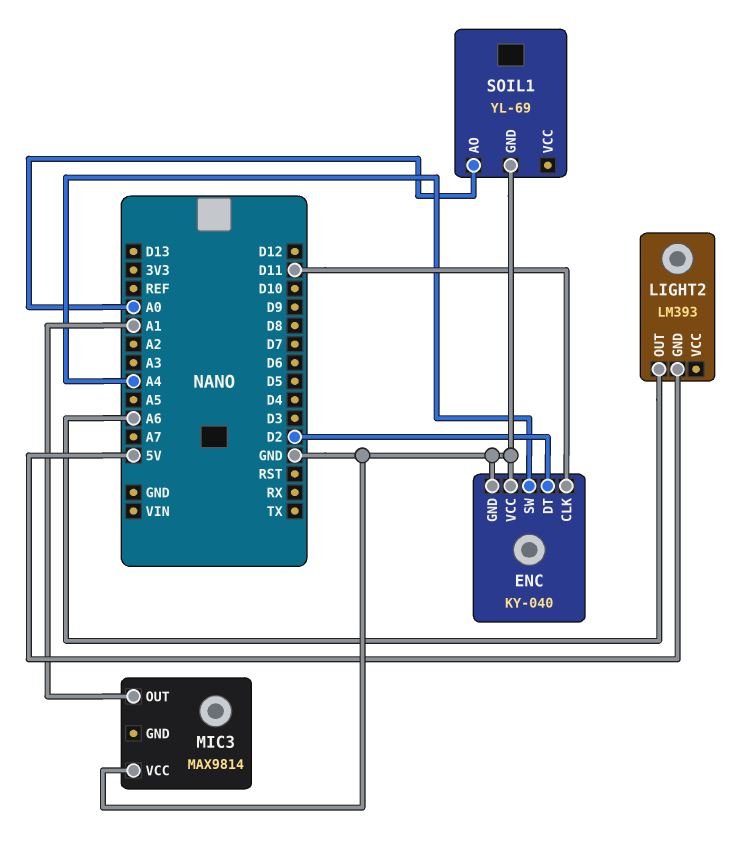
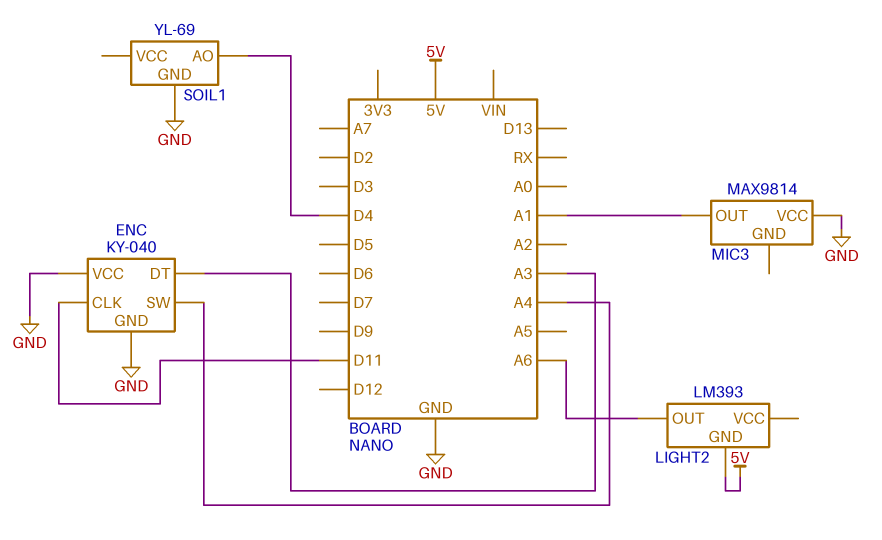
ENC pin DT: D2 -> A3
SOIL1 pin AO: A0 -> D4

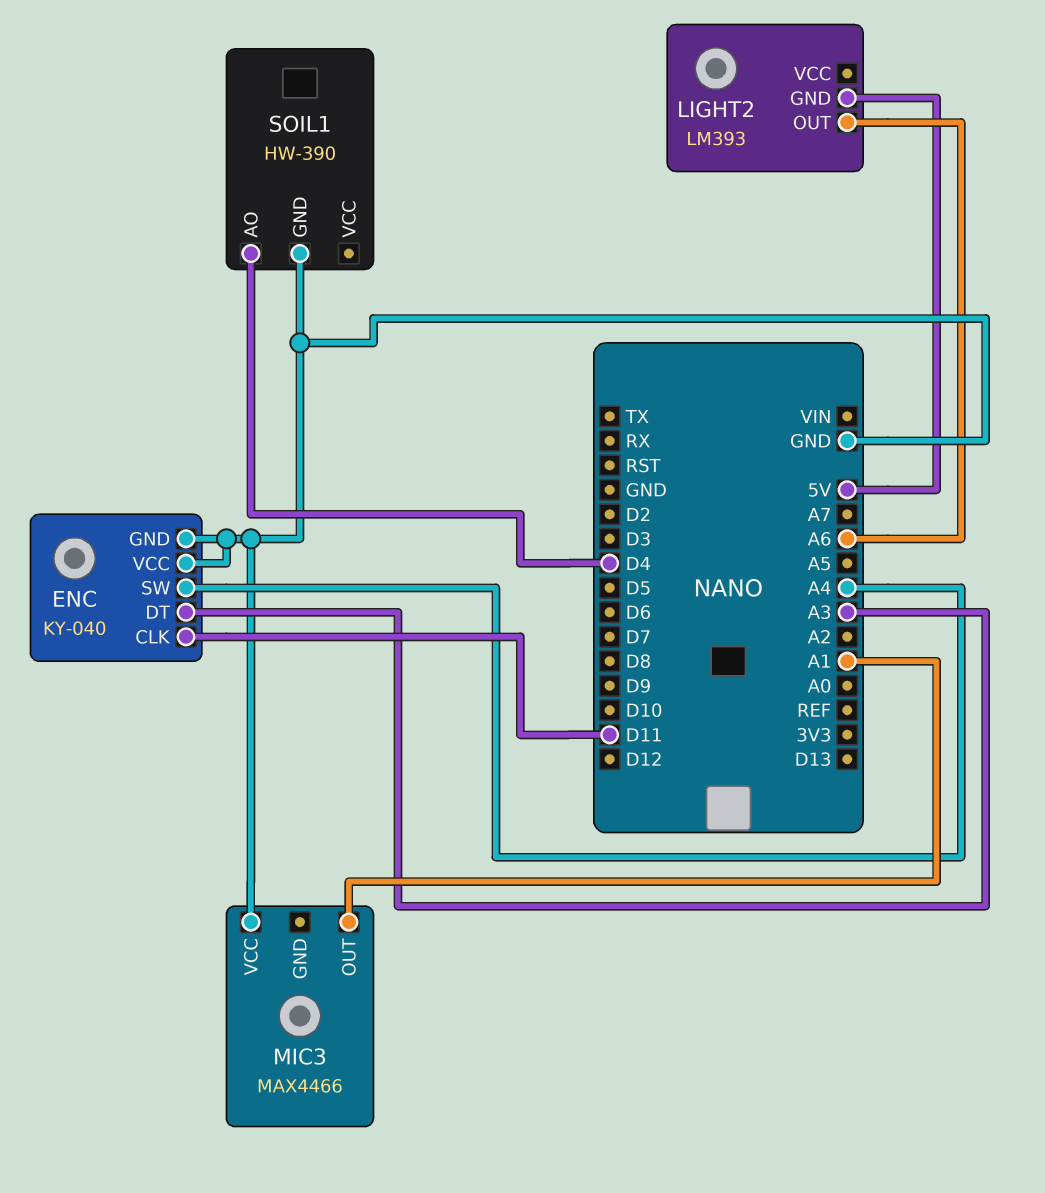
MIC3: MAX9814 -> MAX4466
SOIL1: YL-69 -> HW-390

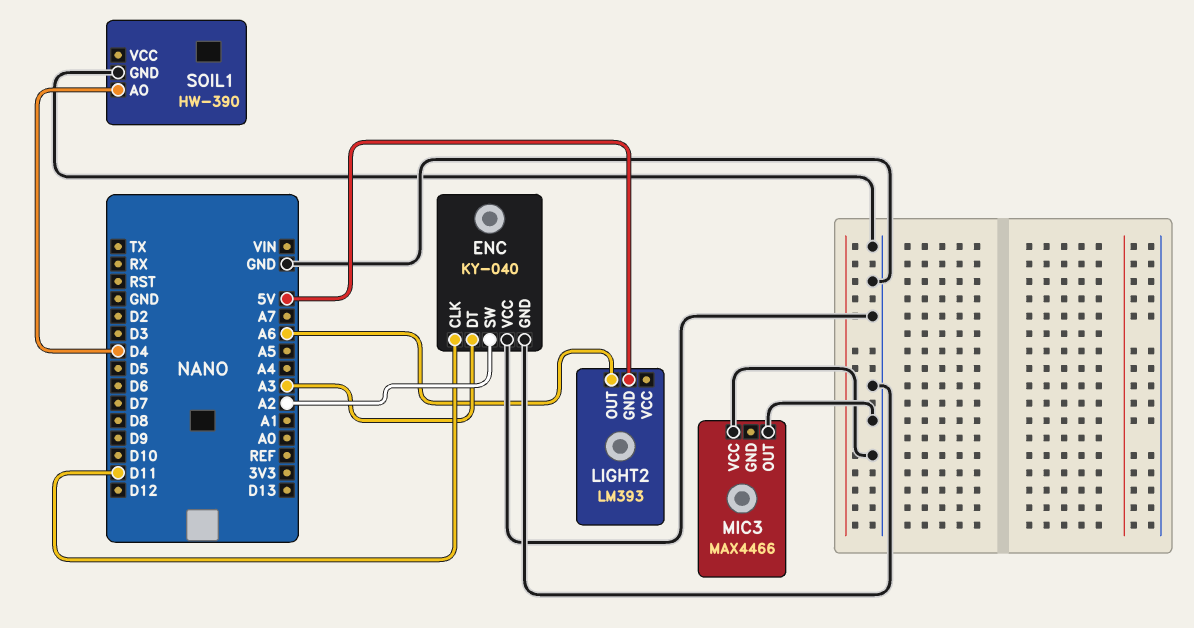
ENC pin SW: A4 -> A2
MIC3 pin OUT: A1 -> GND

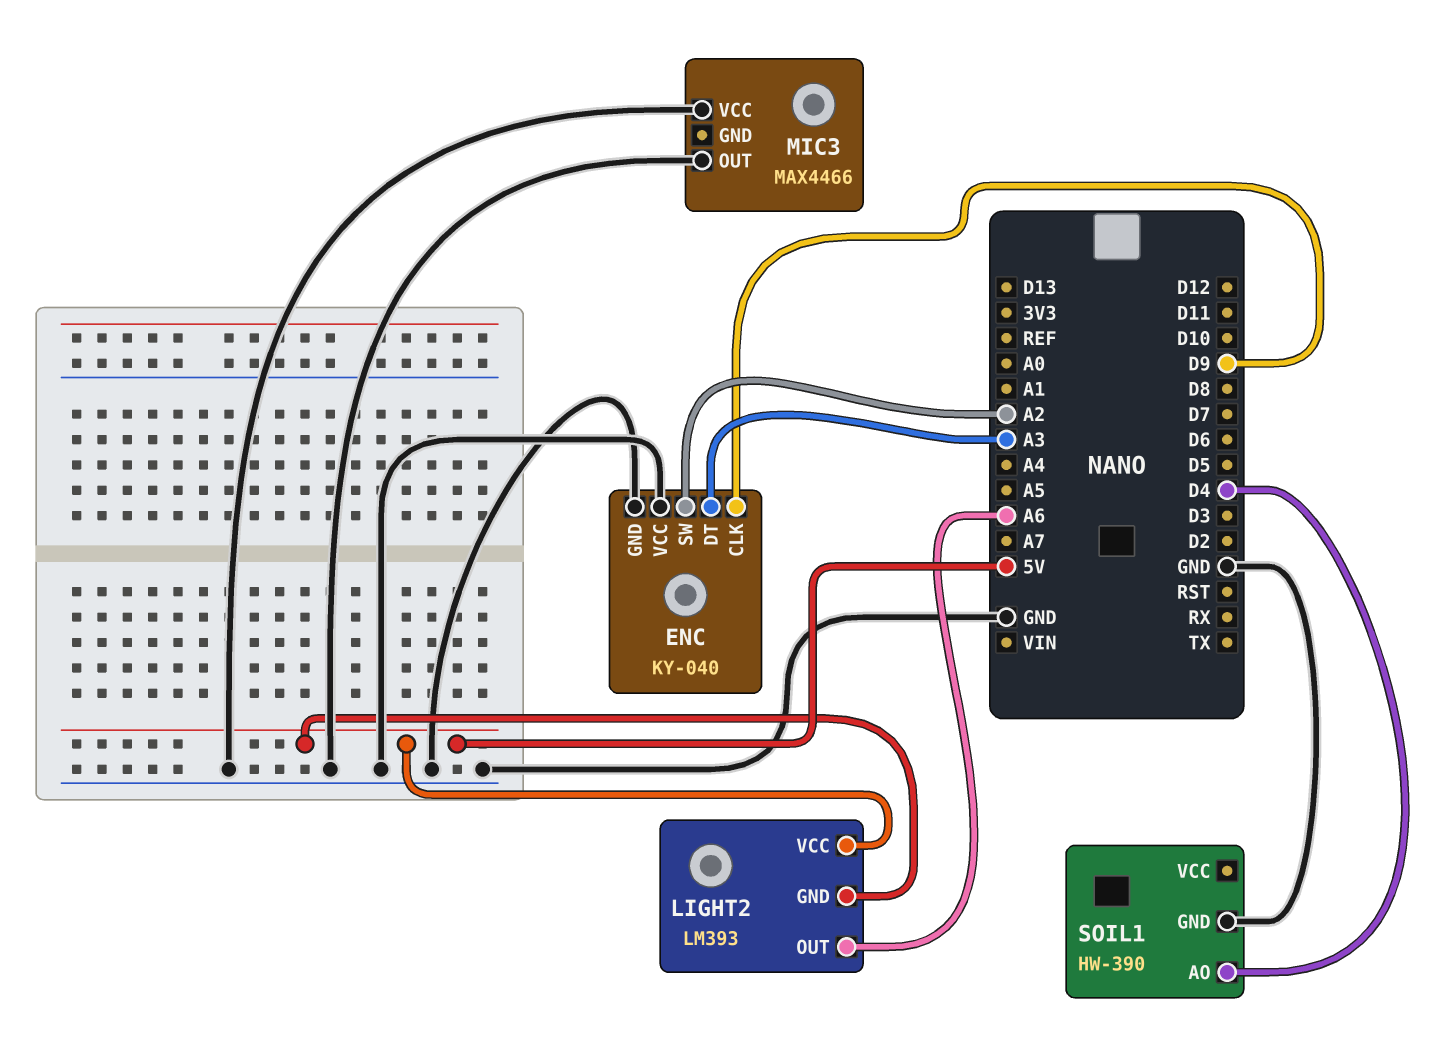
ENC pin CLK: D11 -> D9
LIGHT2 pin VCC: none -> 5V

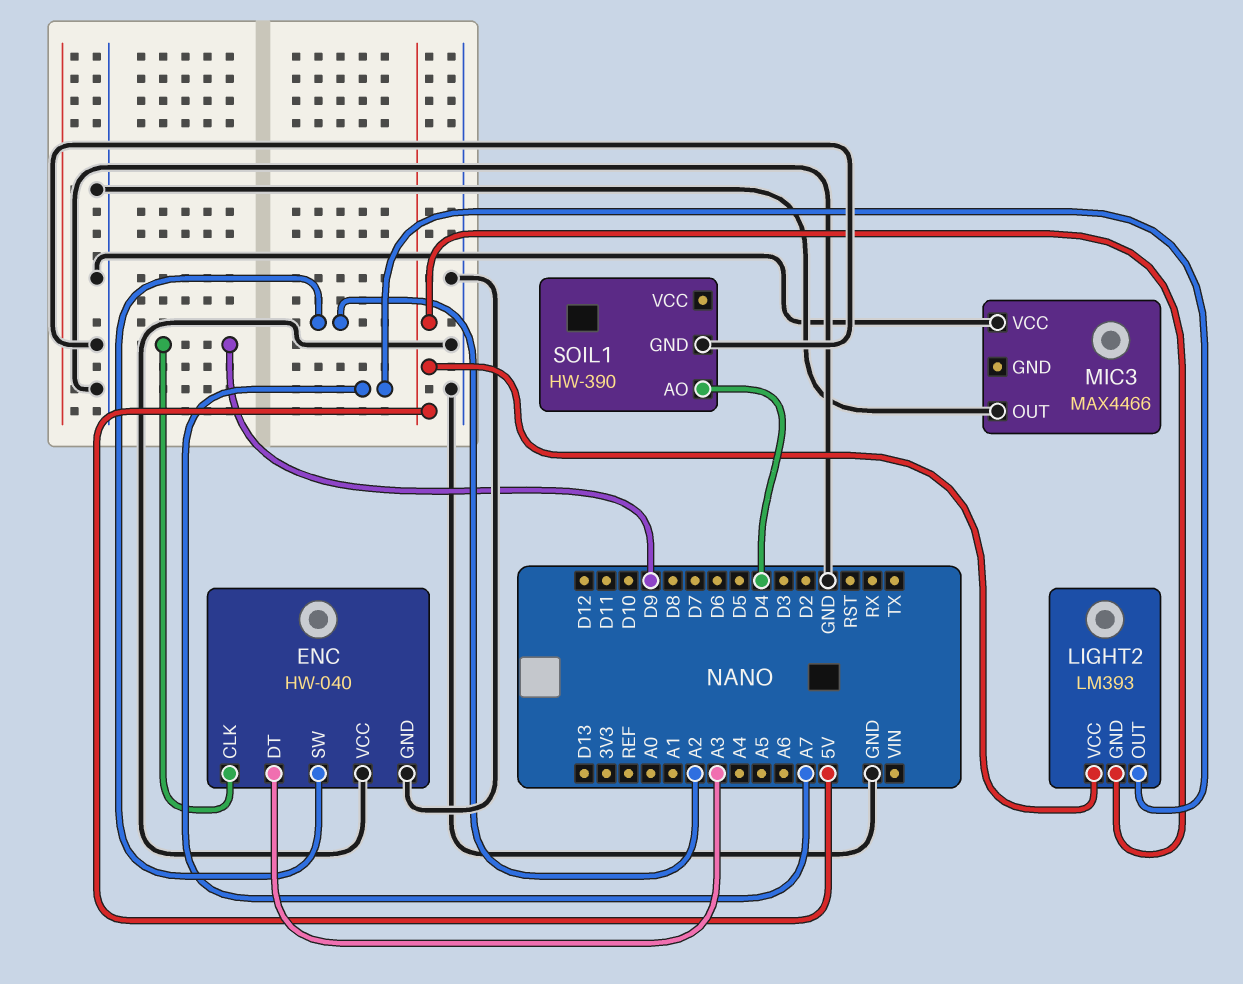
ENC: KY-040 -> HW-040
LIGHT2 pin OUT: A6 -> A7

